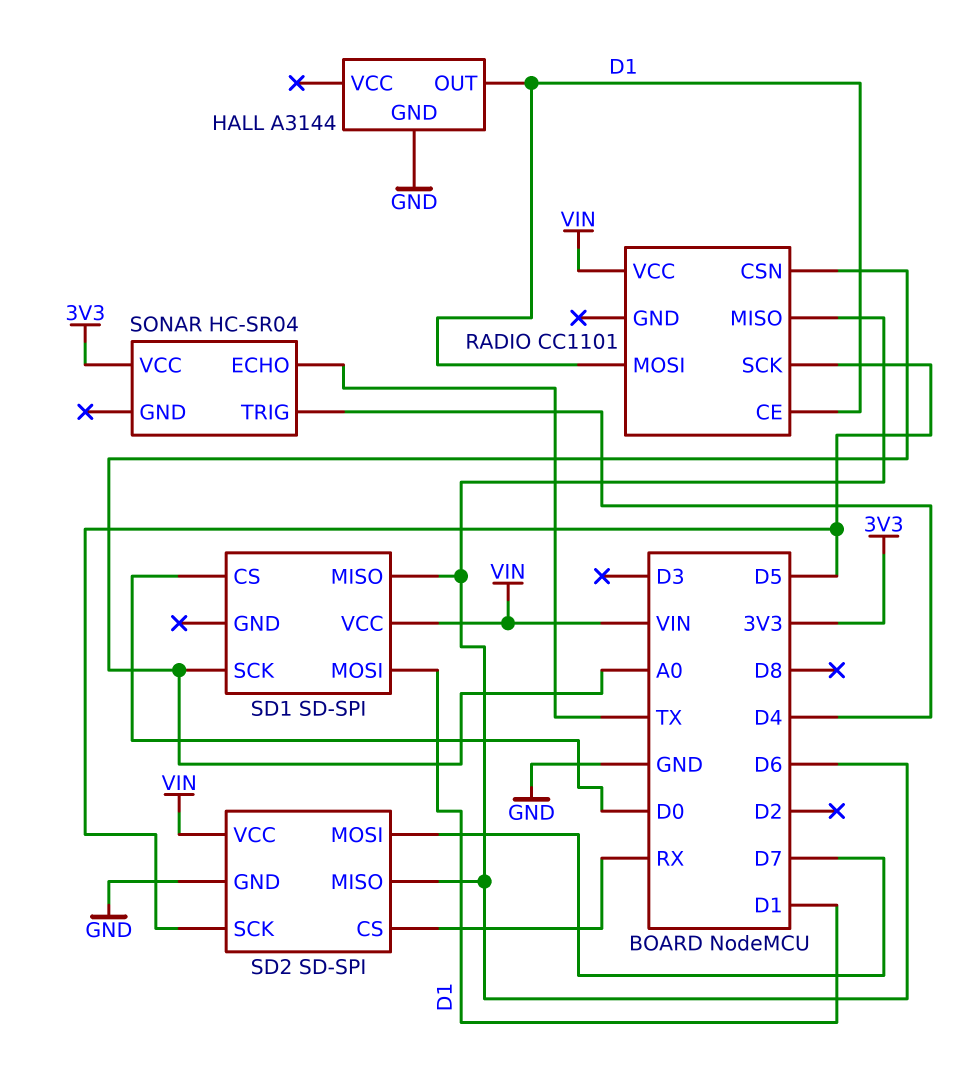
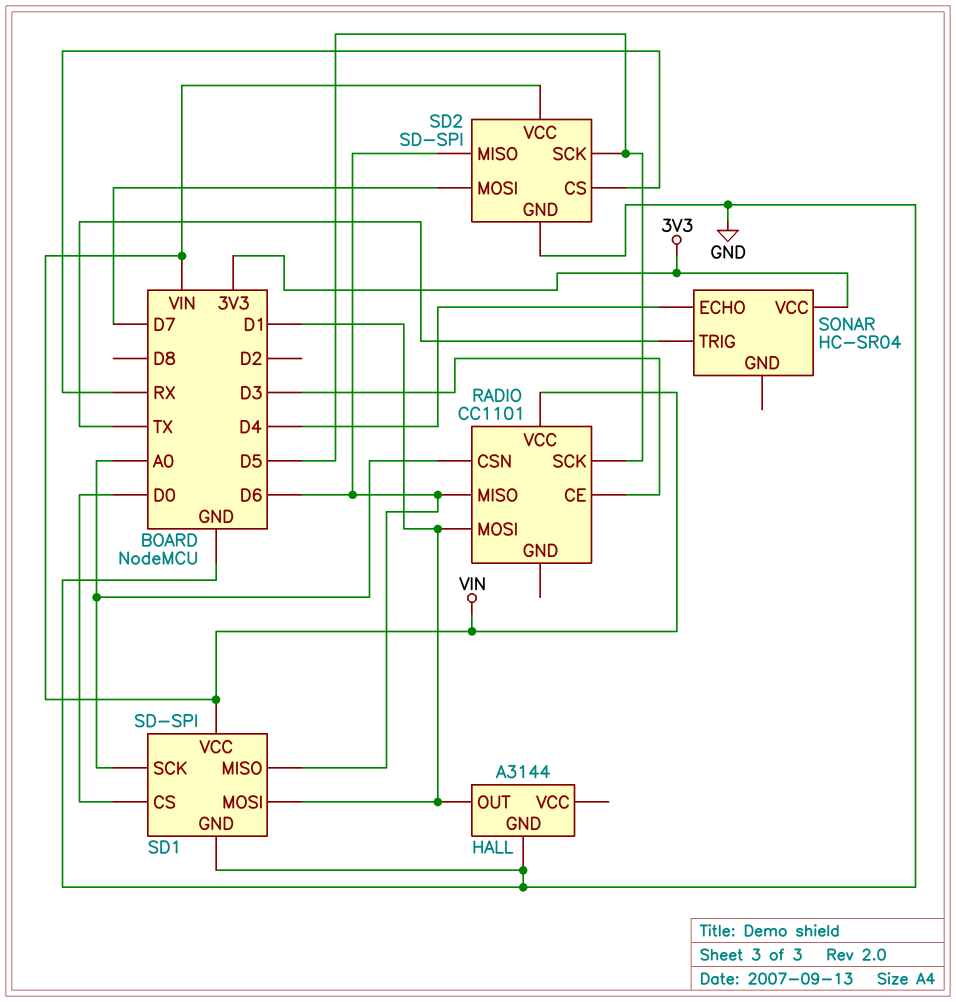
RADIO pin CE: D1 -> D3
SD1 pin GND: none -> GND
SONAR pin ECHO: TX -> D4
SONAR pin TRIG: D4 -> TX

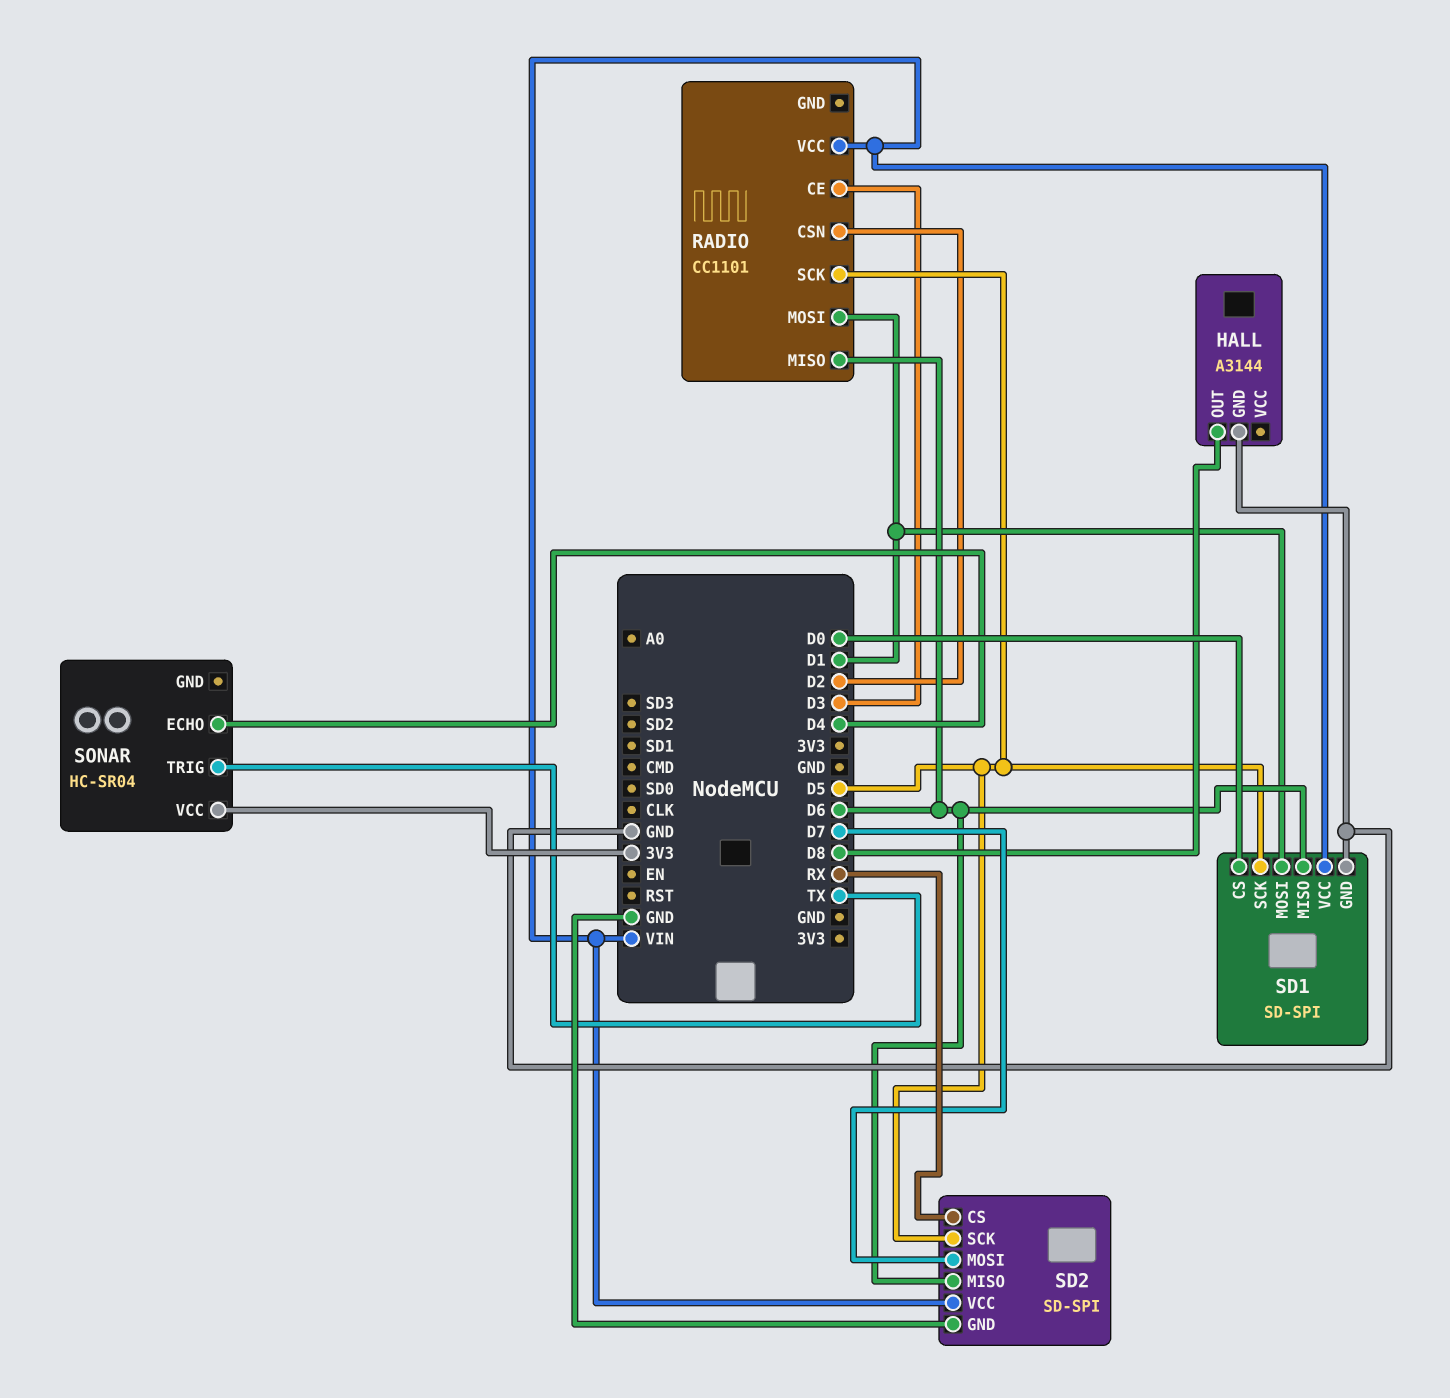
HALL pin OUT: D1 -> D8
RADIO pin CSN: A0 -> D2
SD1 pin SCK: A0 -> D5

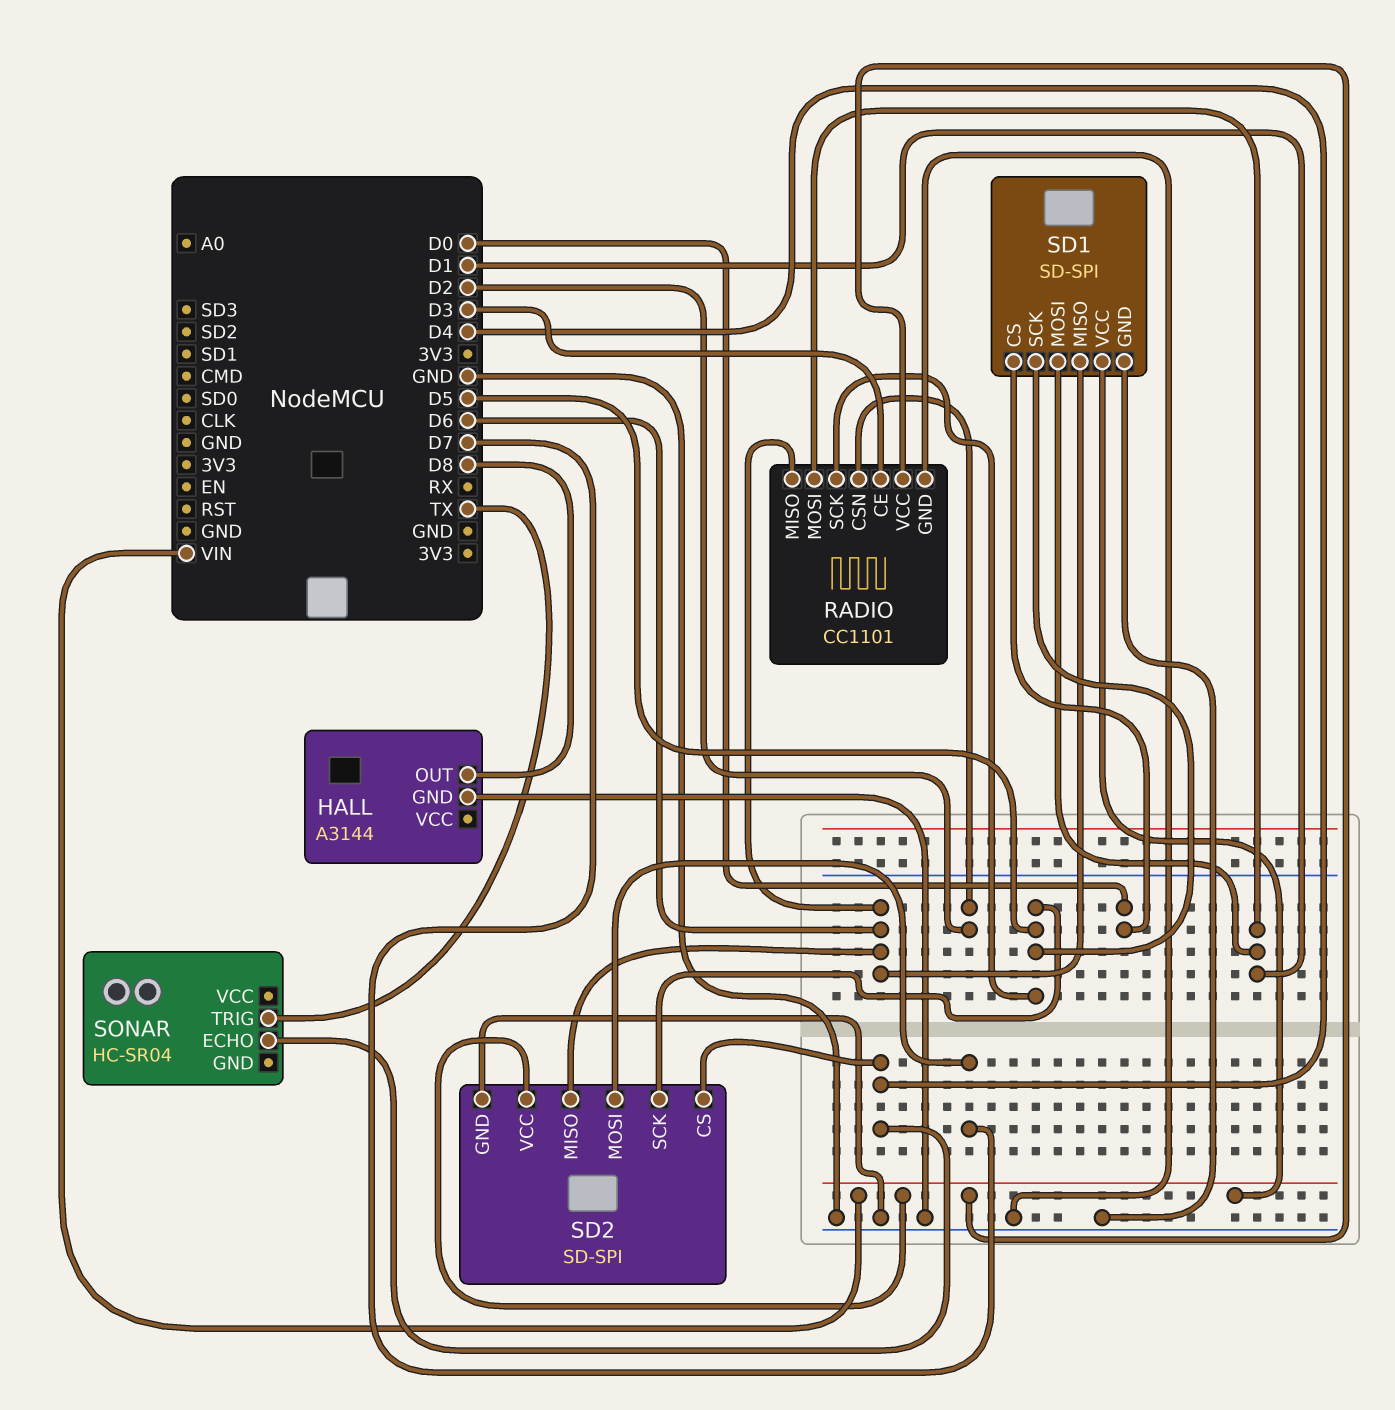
RADIO pin GND: none -> GND
SD2 pin CS: RX -> D4
SONAR pin VCC: 3V3 -> none

